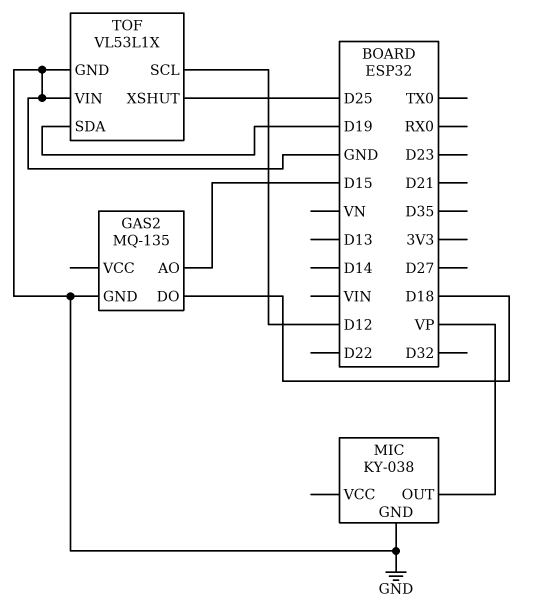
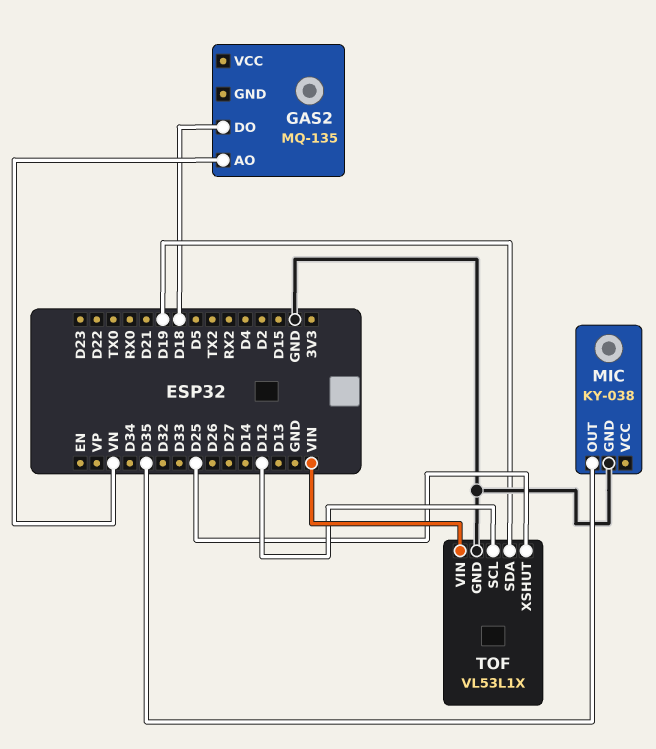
GAS2 pin AO: D15 -> VN
GAS2 pin GND: GND -> none
MIC pin OUT: VP -> D35
TOF pin VIN: GND -> VIN

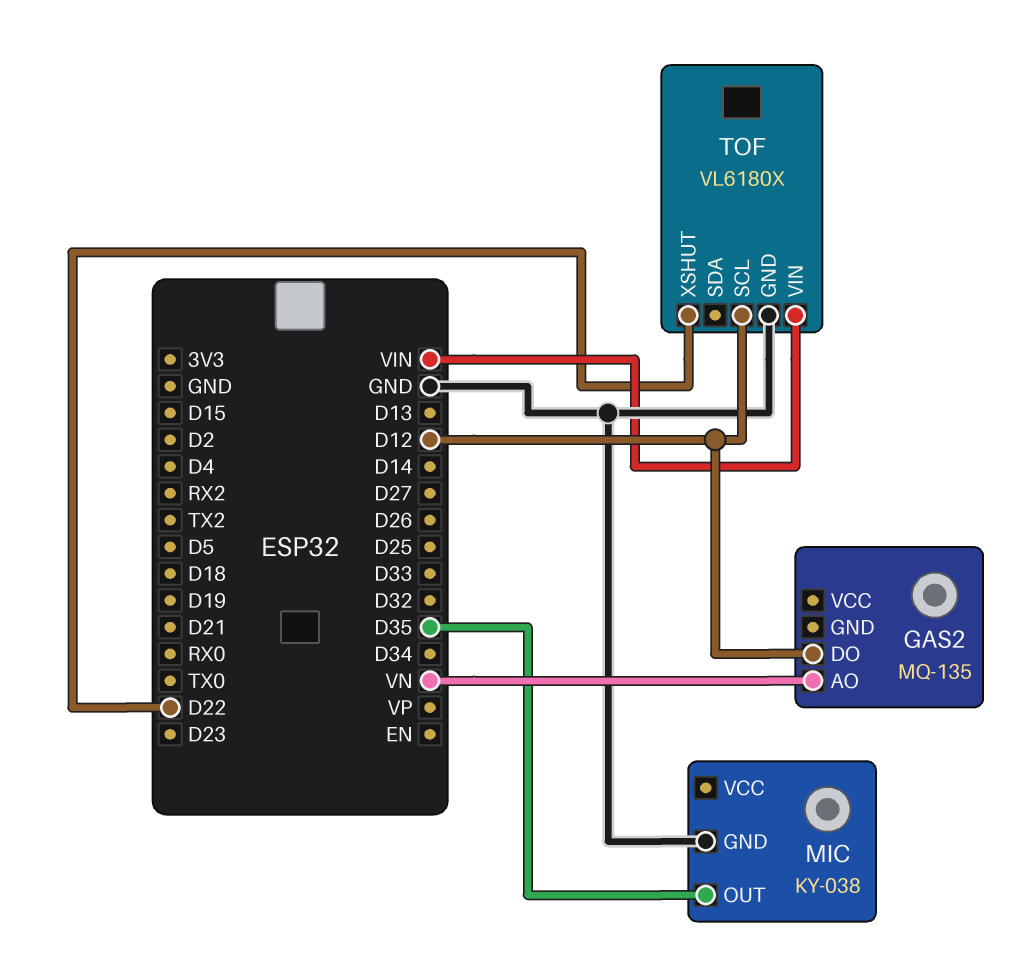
GAS2 pin DO: D18 -> D12
TOF: VL53L1X -> VL6180X
TOF pin SDA: D19 -> none
TOF pin XSHUT: D25 -> D22

